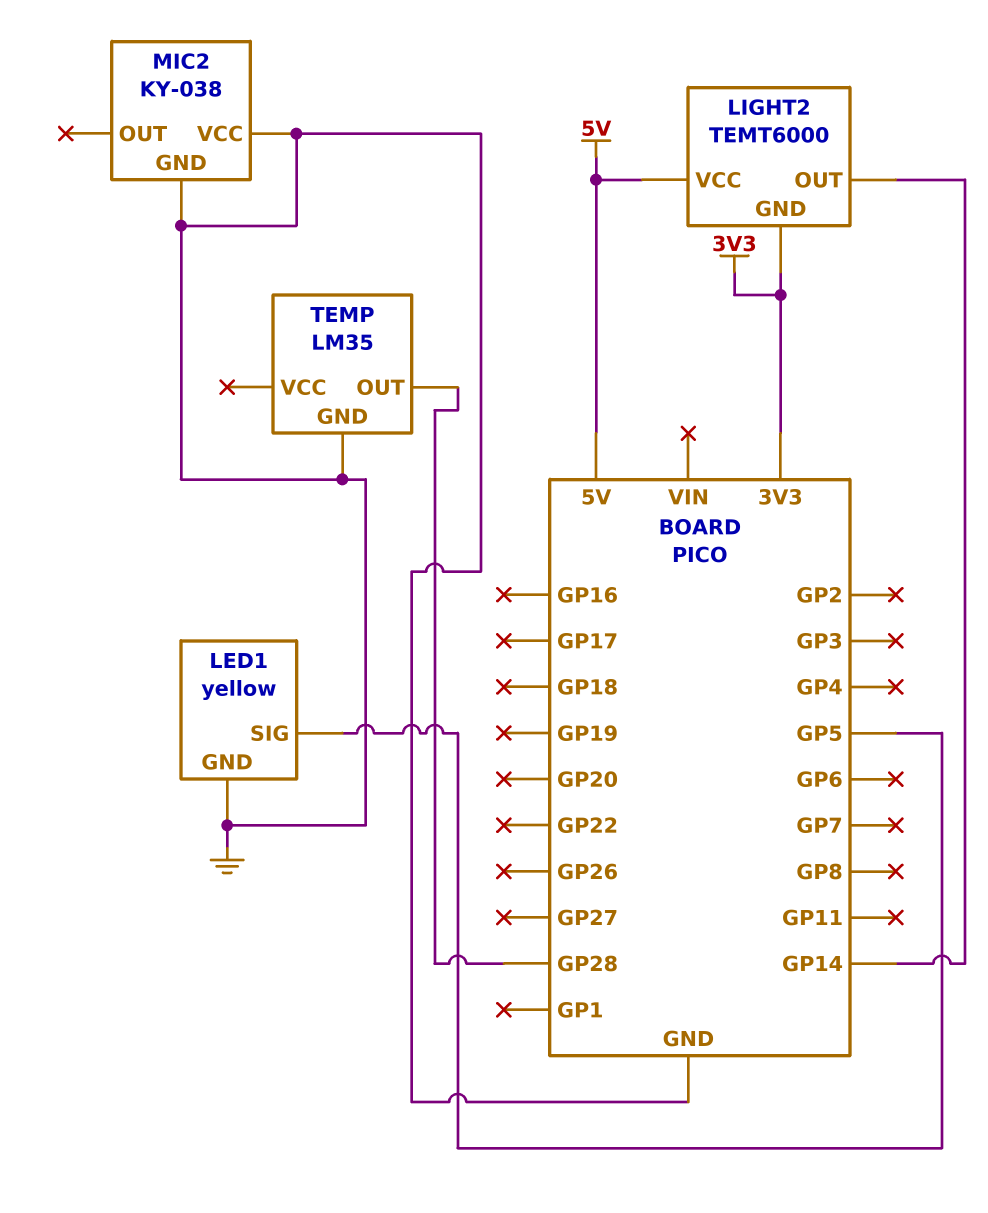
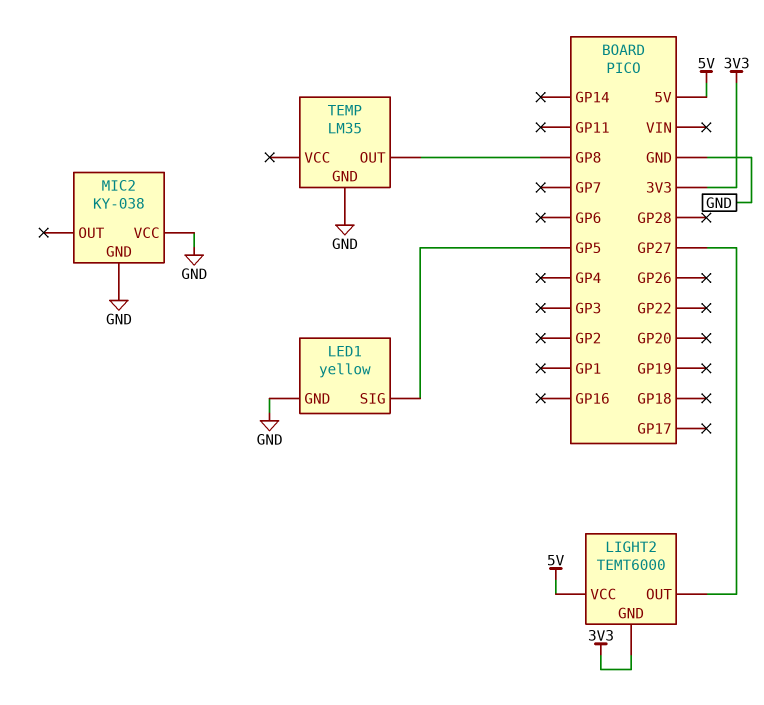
LIGHT2 pin OUT: GP14 -> GP27
TEMP pin OUT: GP28 -> GP8

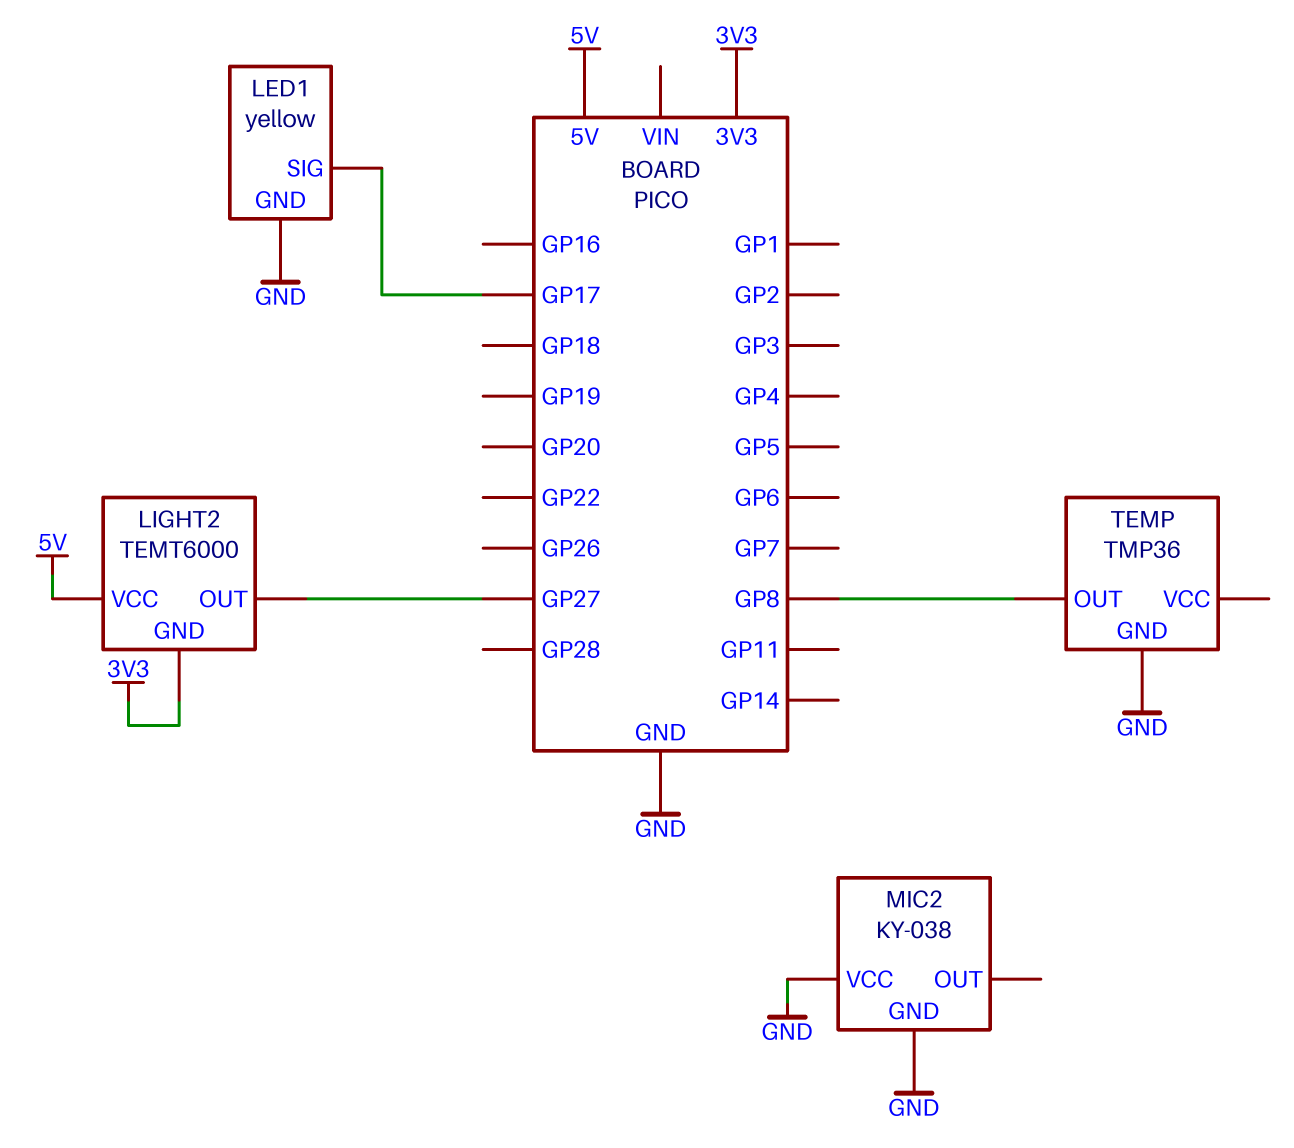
LED1 pin SIG: GP5 -> GP17
TEMP: LM35 -> TMP36

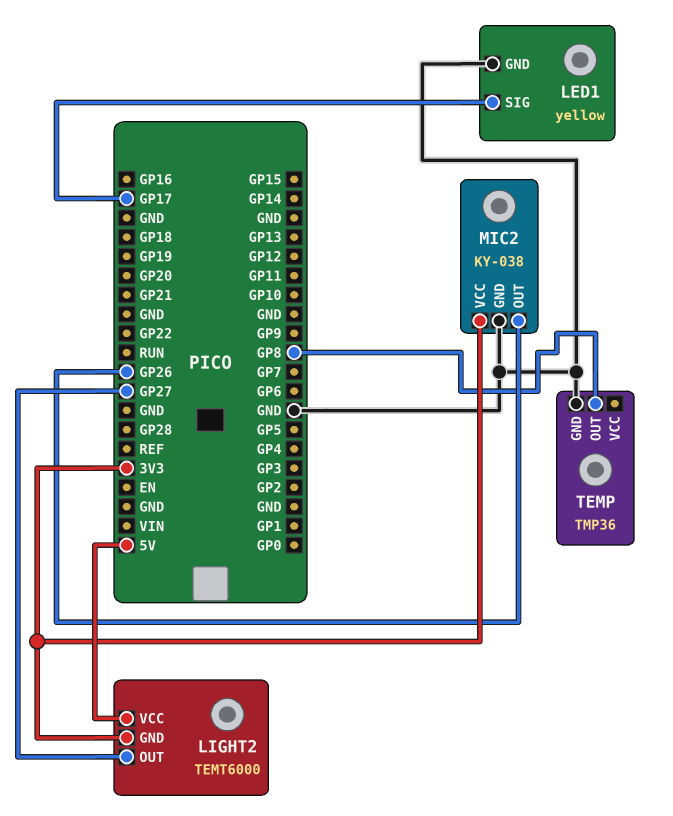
MIC2 pin OUT: none -> GP26
MIC2 pin VCC: GND -> 3V3

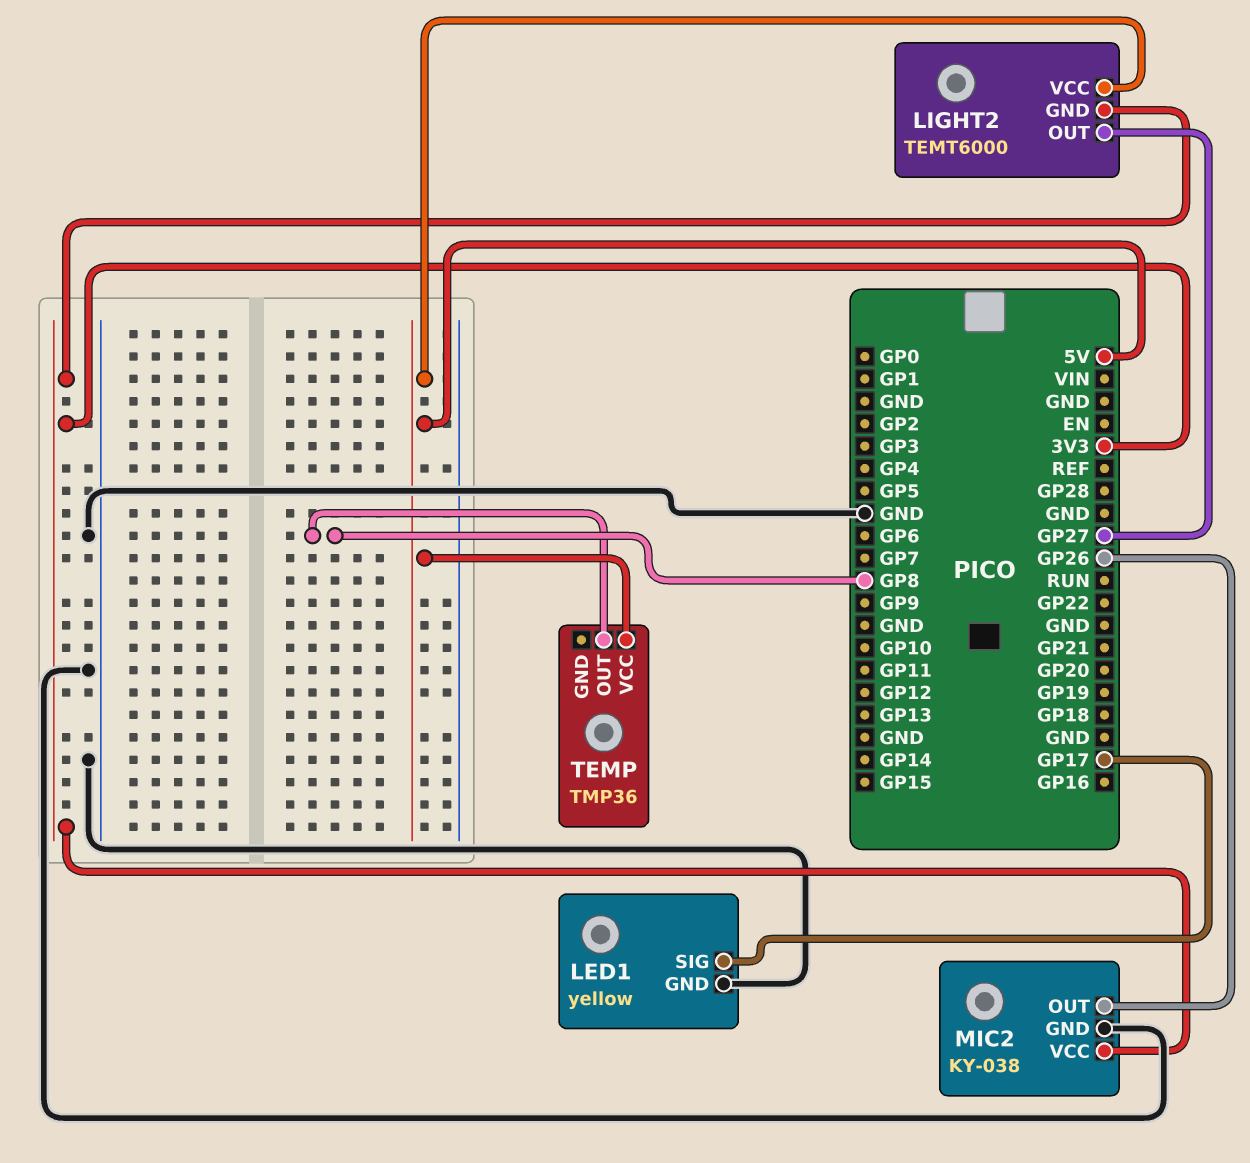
TEMP pin GND: GND -> none
TEMP pin VCC: none -> 5V

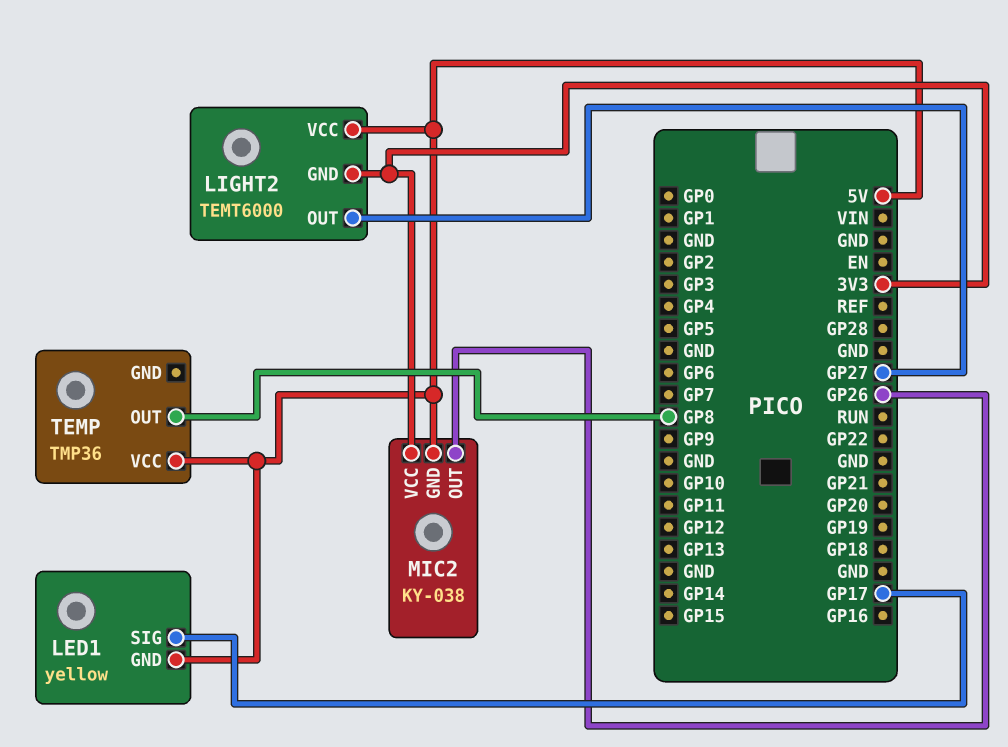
LED1 pin GND: GND -> 5V
MIC2 pin GND: GND -> 5V

